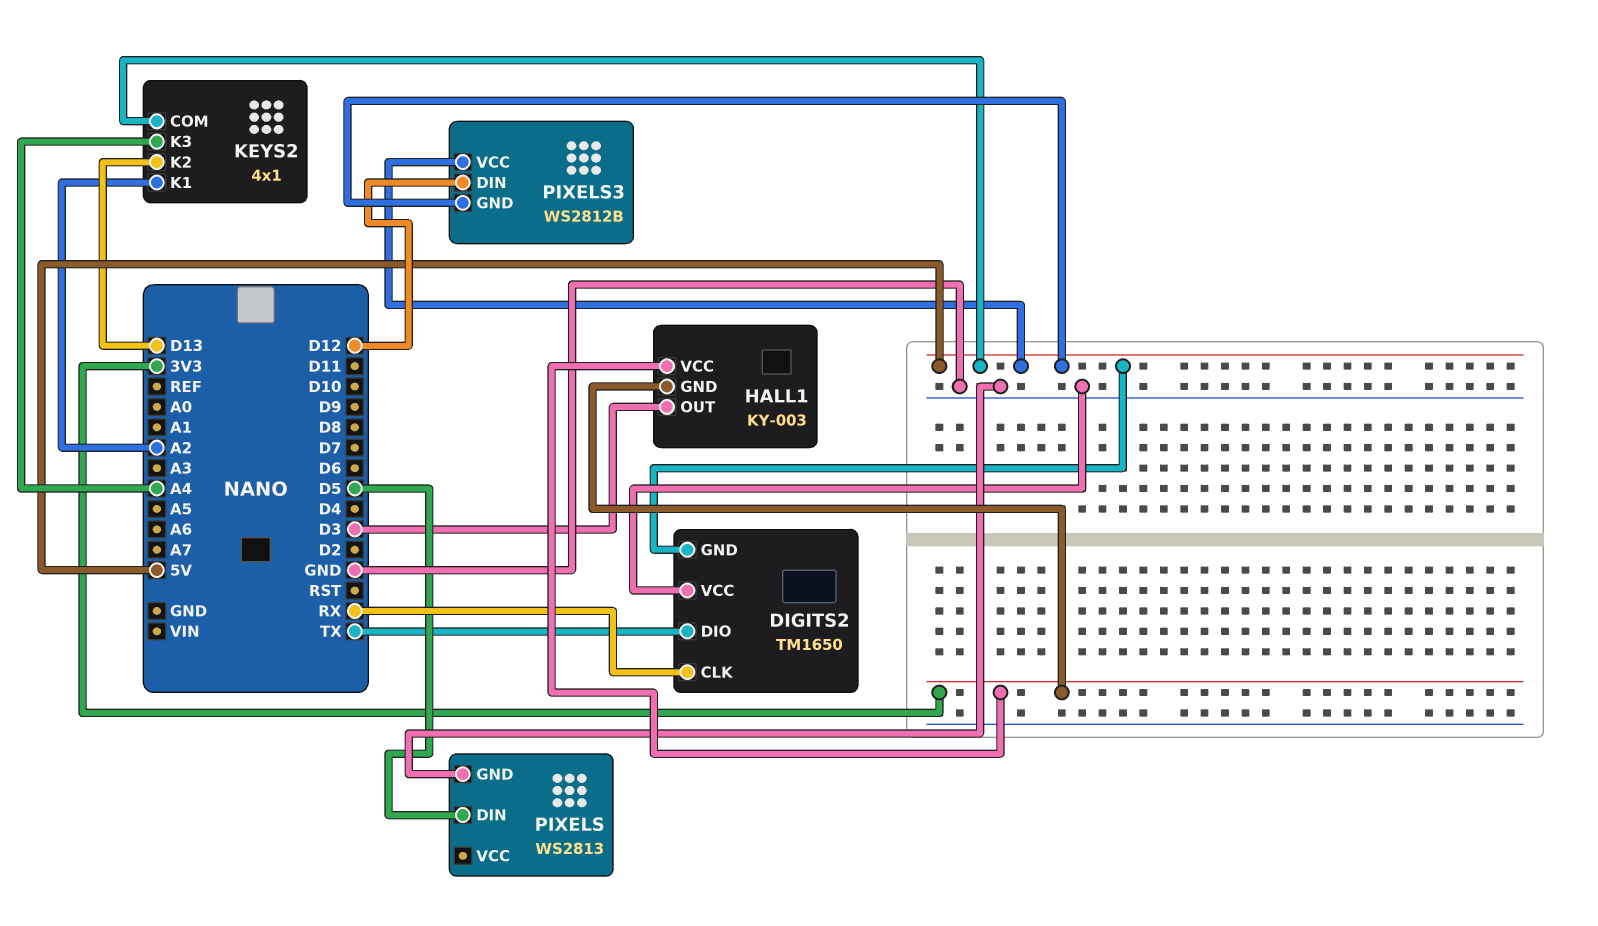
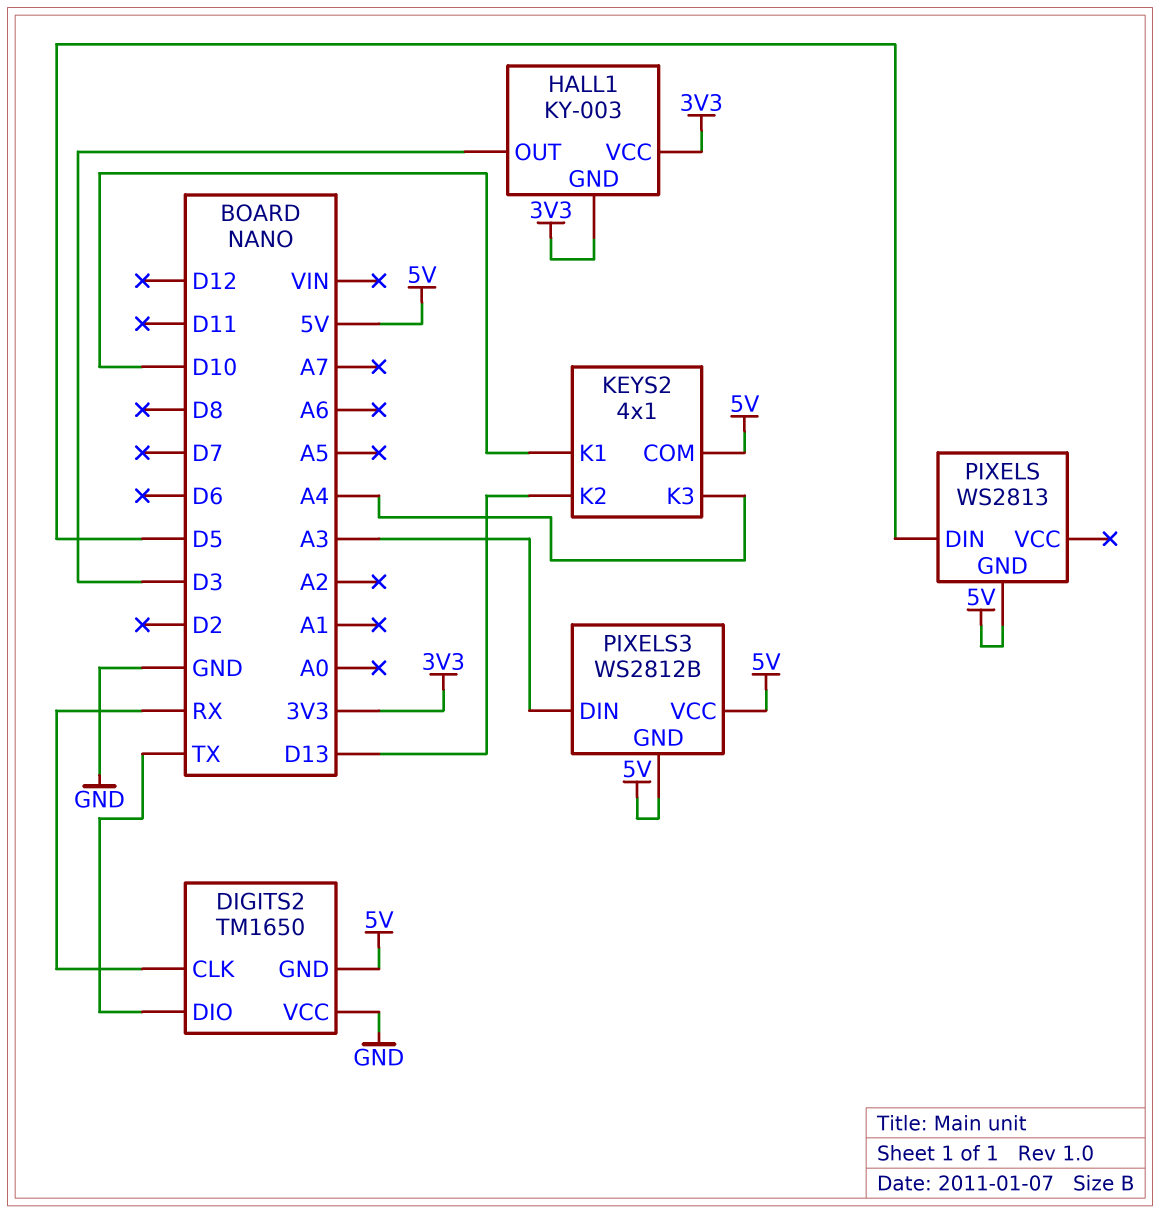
KEYS2 pin K1: A2 -> D10
PIXELS pin GND: GND -> 5V
PIXELS3 pin DIN: D12 -> A3

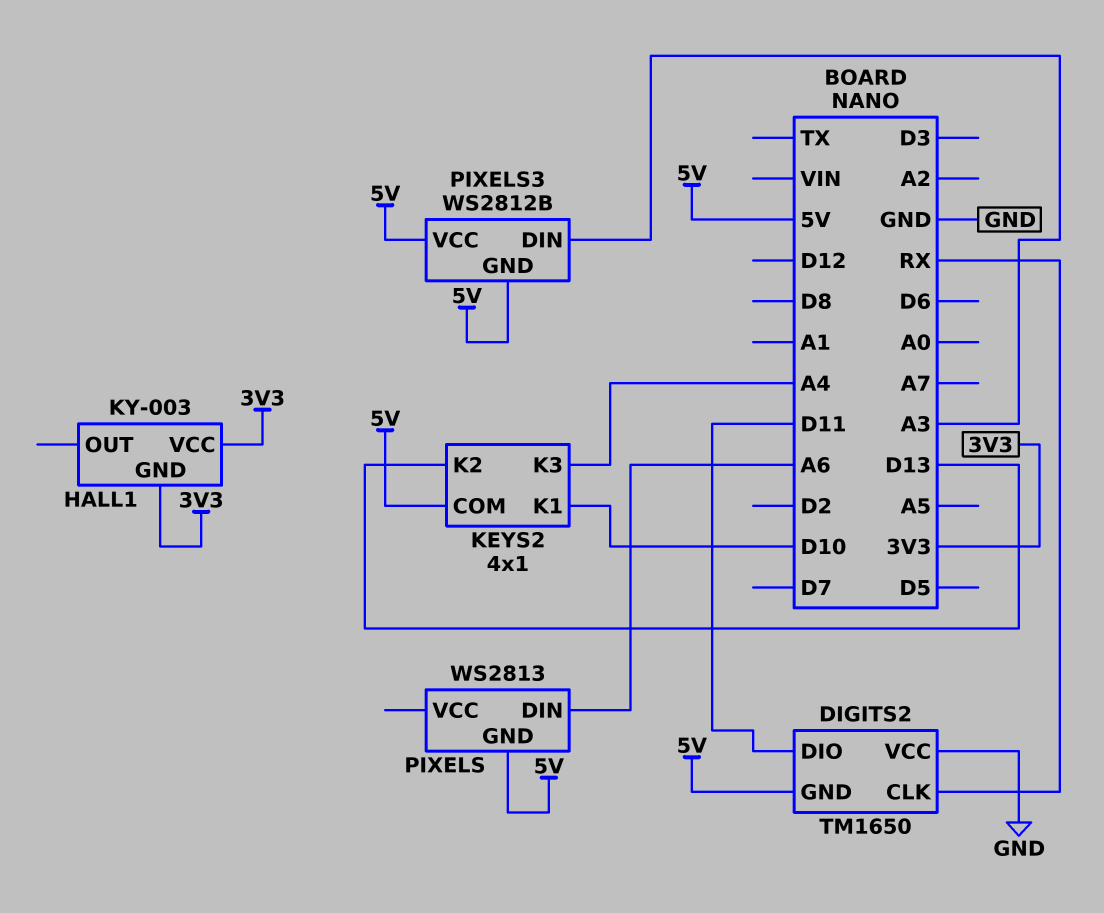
DIGITS2 pin DIO: TX -> D11
HALL1 pin OUT: D3 -> none
PIXELS pin DIN: D5 -> A6

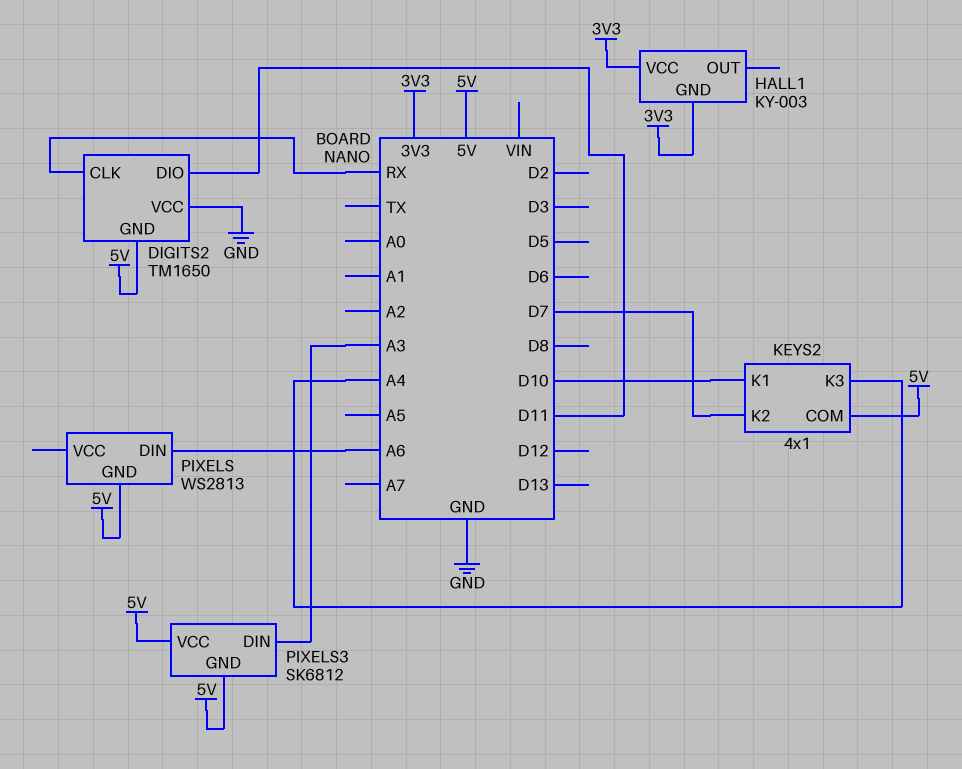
KEYS2 pin K2: D13 -> D7
PIXELS3: WS2812B -> SK6812

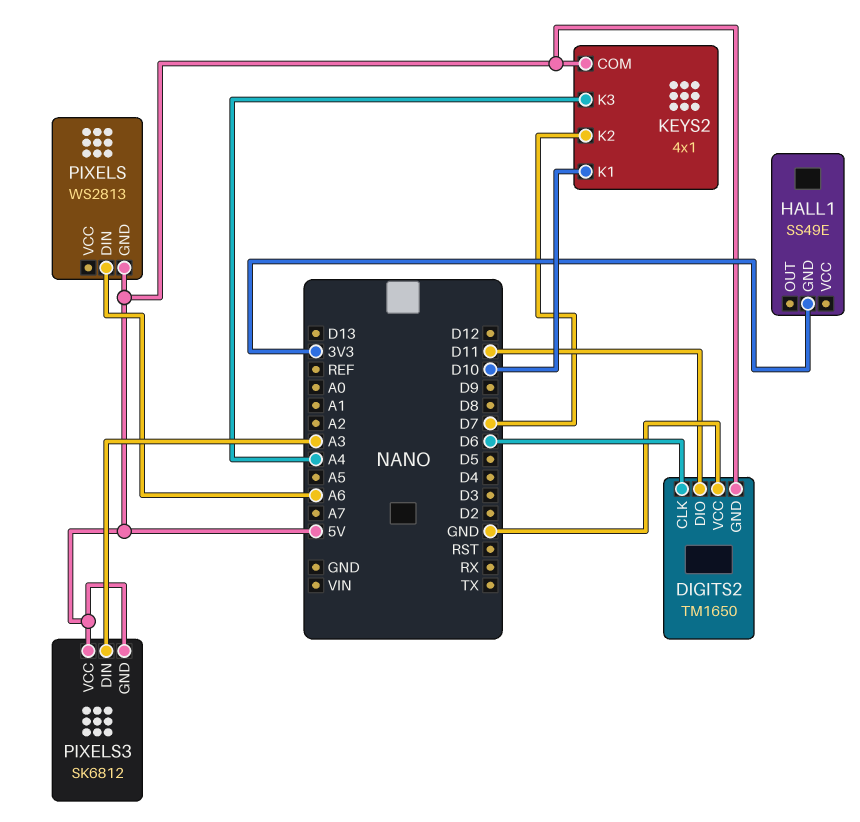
DIGITS2 pin CLK: RX -> D6
HALL1: KY-003 -> SS49E
HALL1 pin VCC: 3V3 -> none

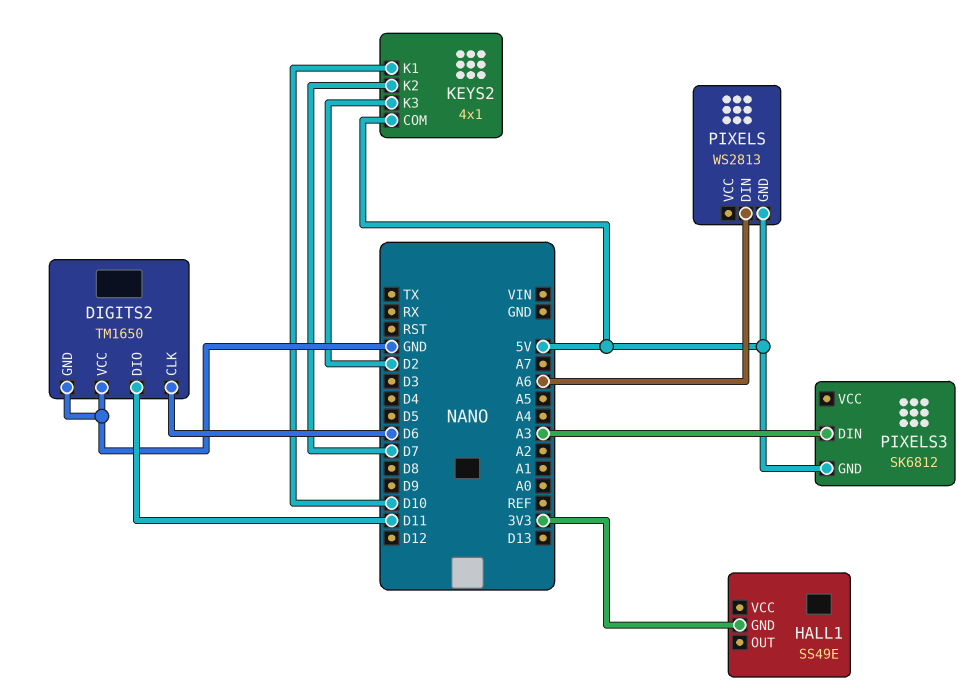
DIGITS2 pin GND: 5V -> GND
KEYS2 pin K3: A4 -> D2
PIXELS3 pin VCC: 5V -> none

